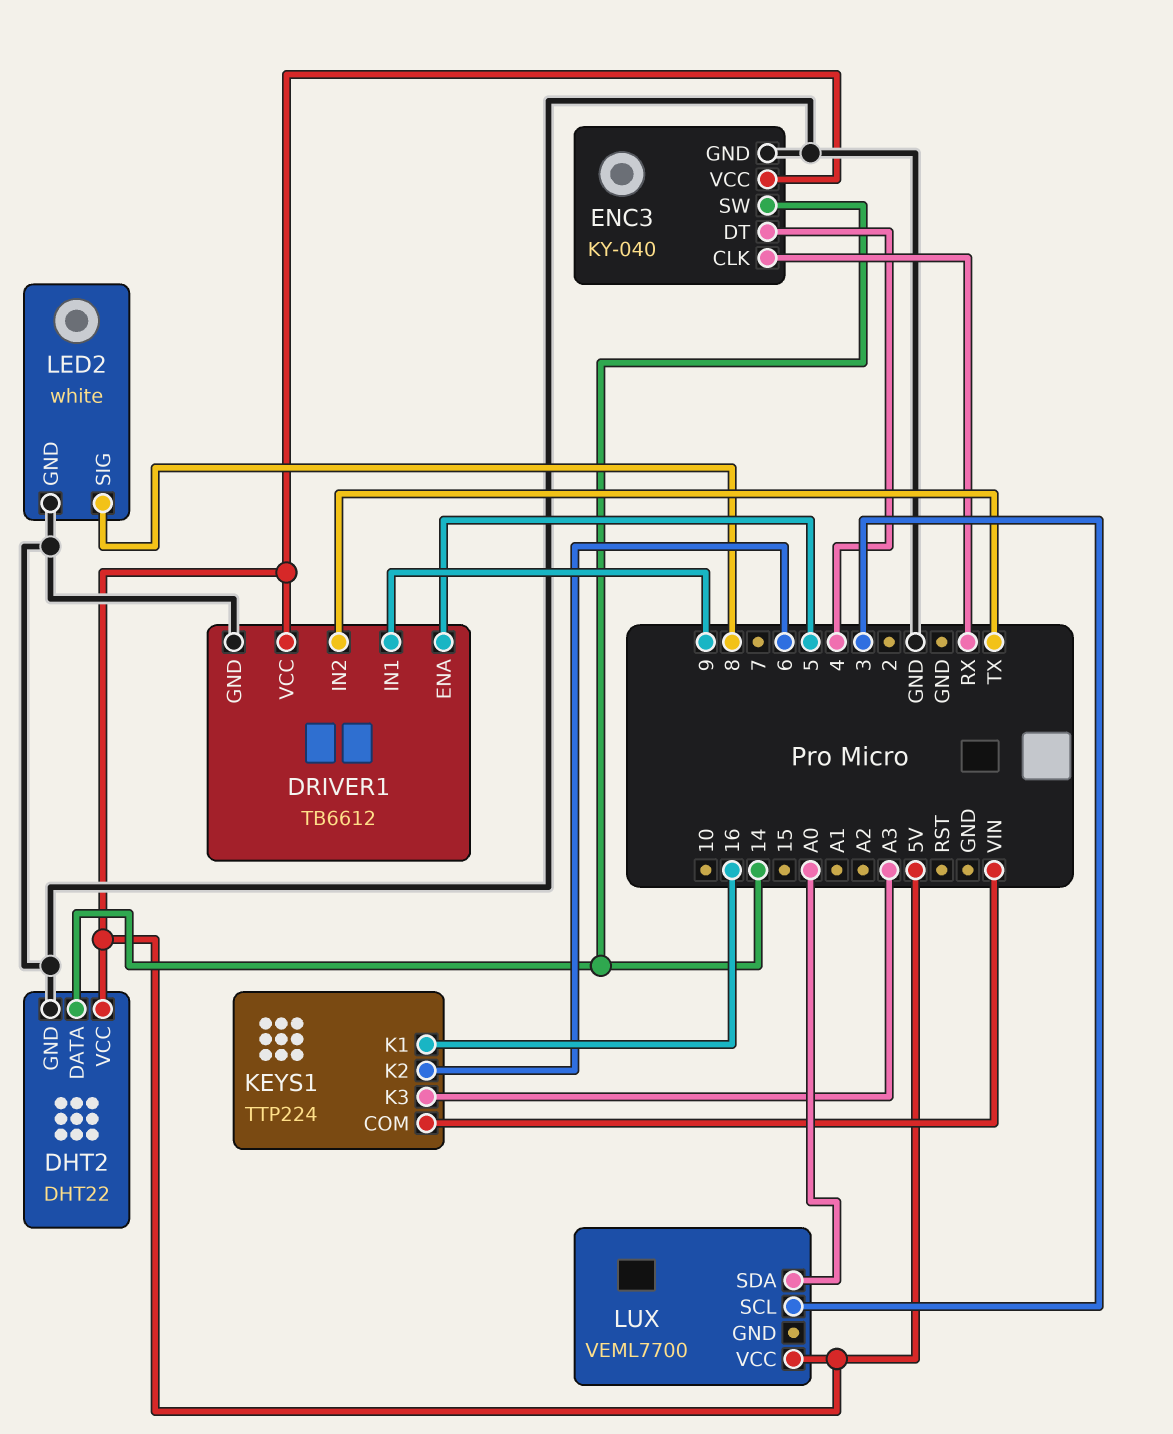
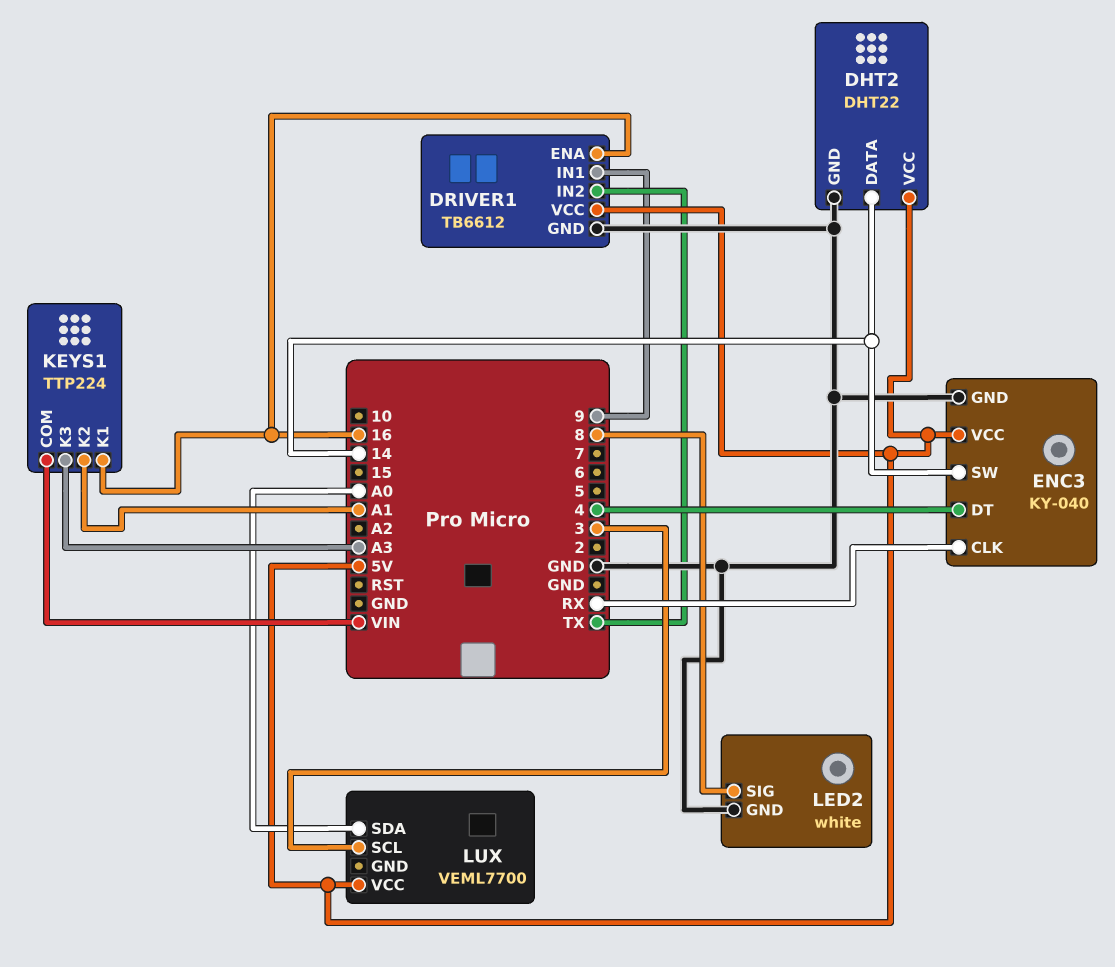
DRIVER1 pin ENA: 5 -> 16
KEYS1 pin K2: 6 -> A1

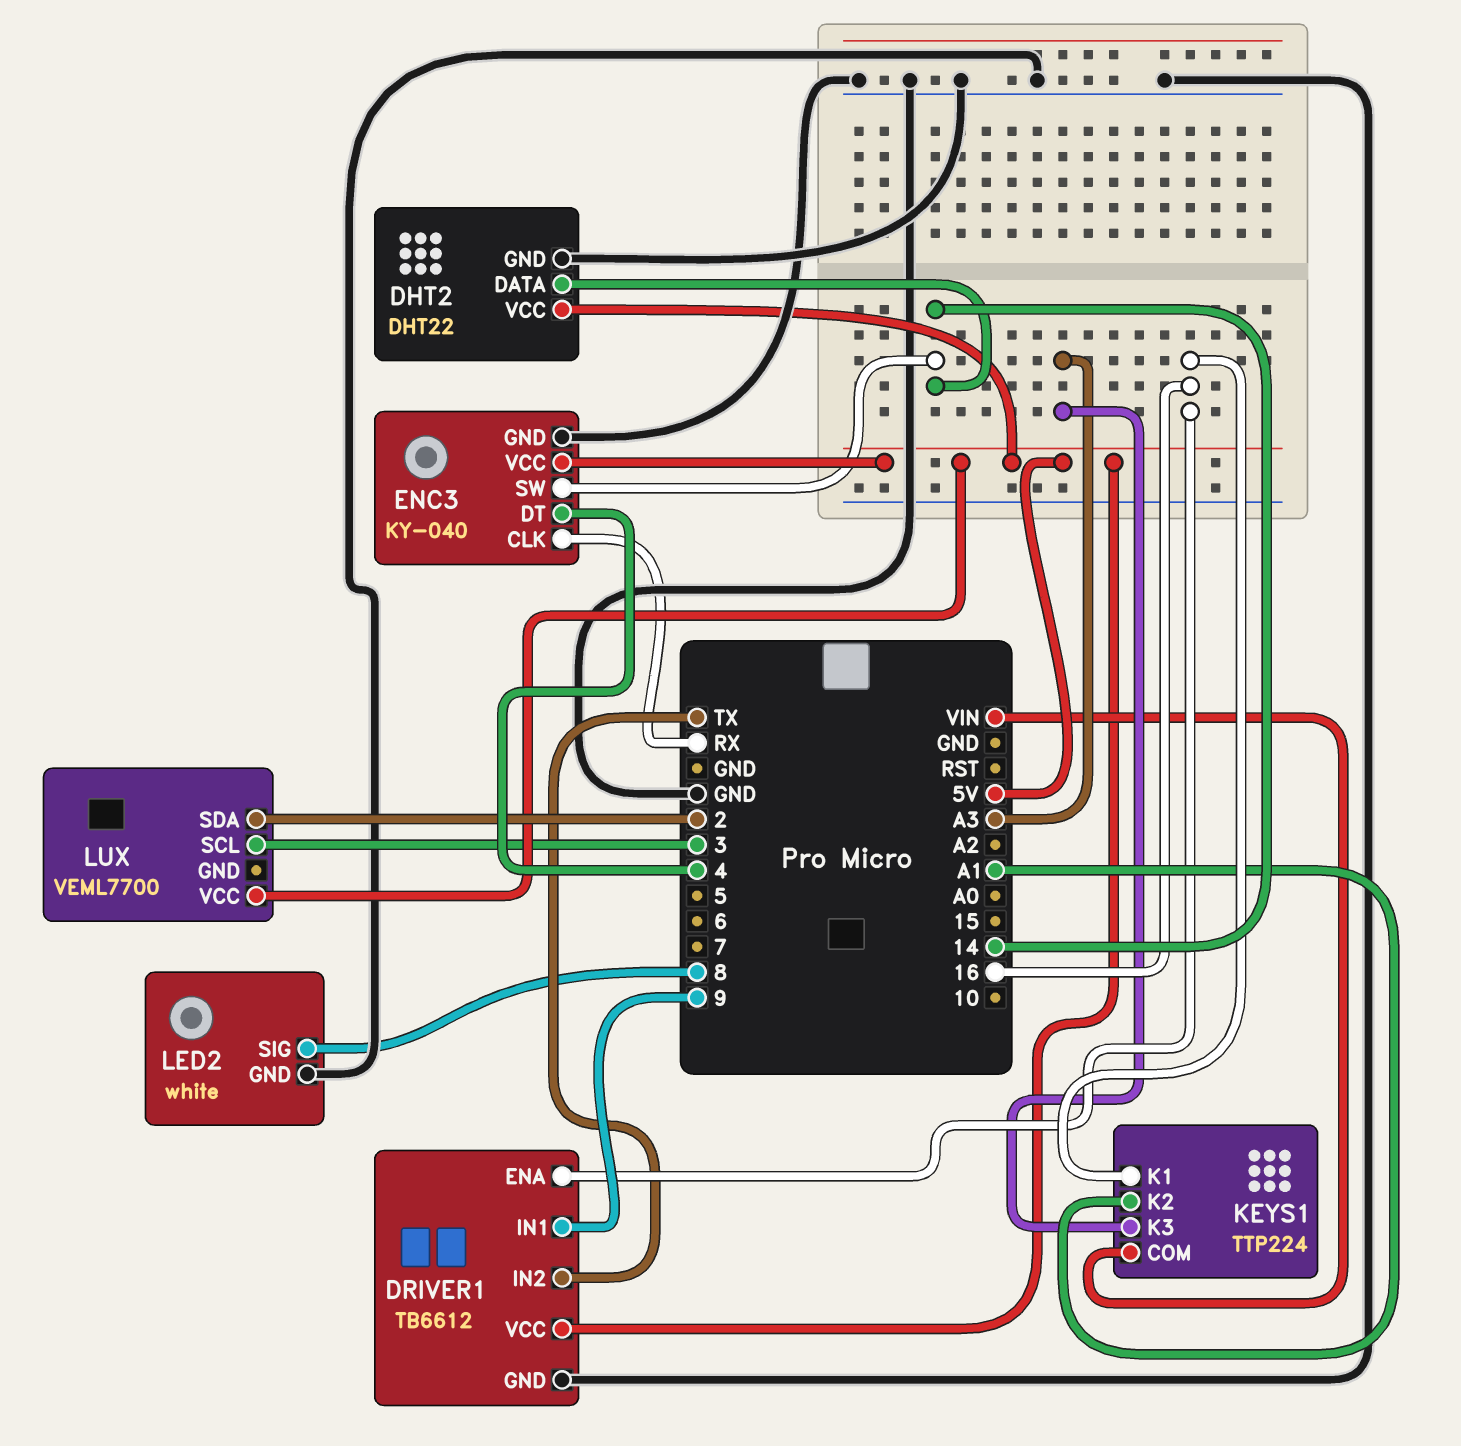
LUX pin SDA: A0 -> 2

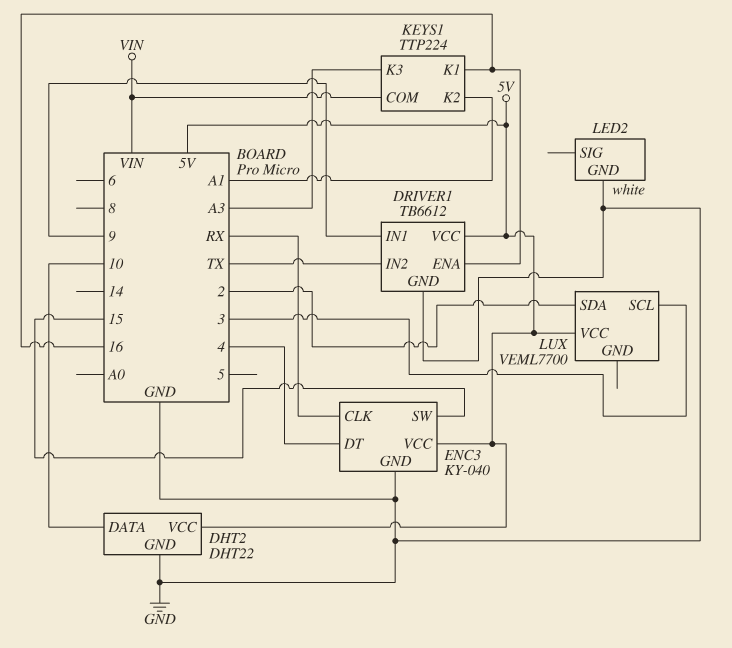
DHT2 pin DATA: 14 -> 10
ENC3 pin SW: 14 -> 15
LED2 pin SIG: 8 -> none

